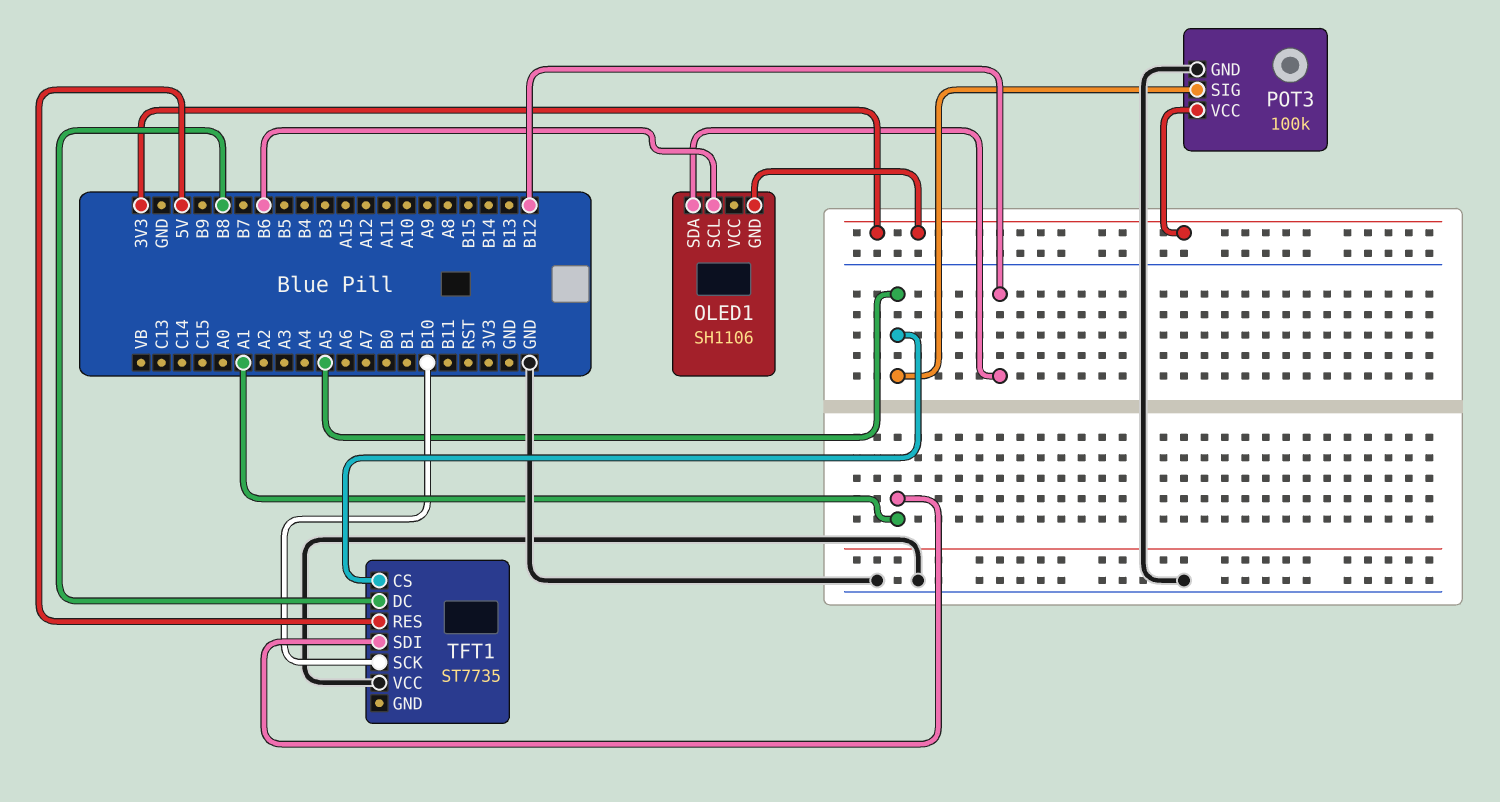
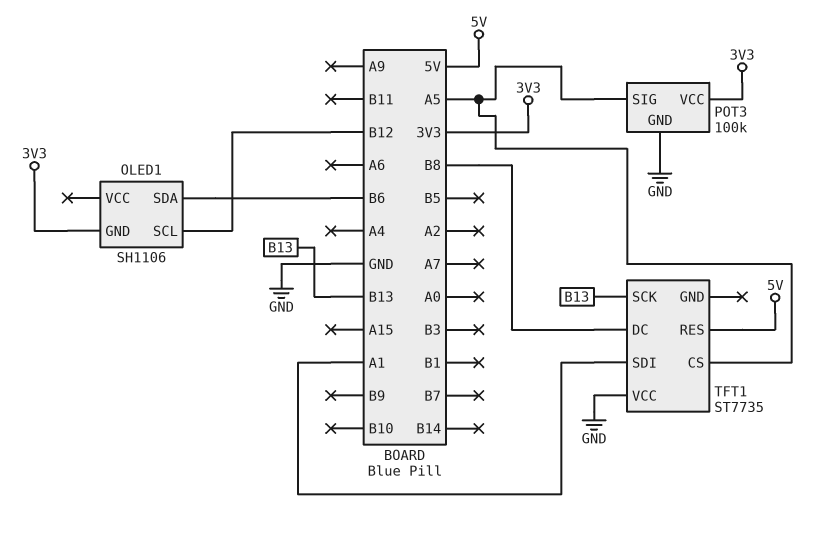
OLED1 pin SCL: B6 -> B12
OLED1 pin SDA: B12 -> B6
TFT1 pin SCK: B10 -> B13

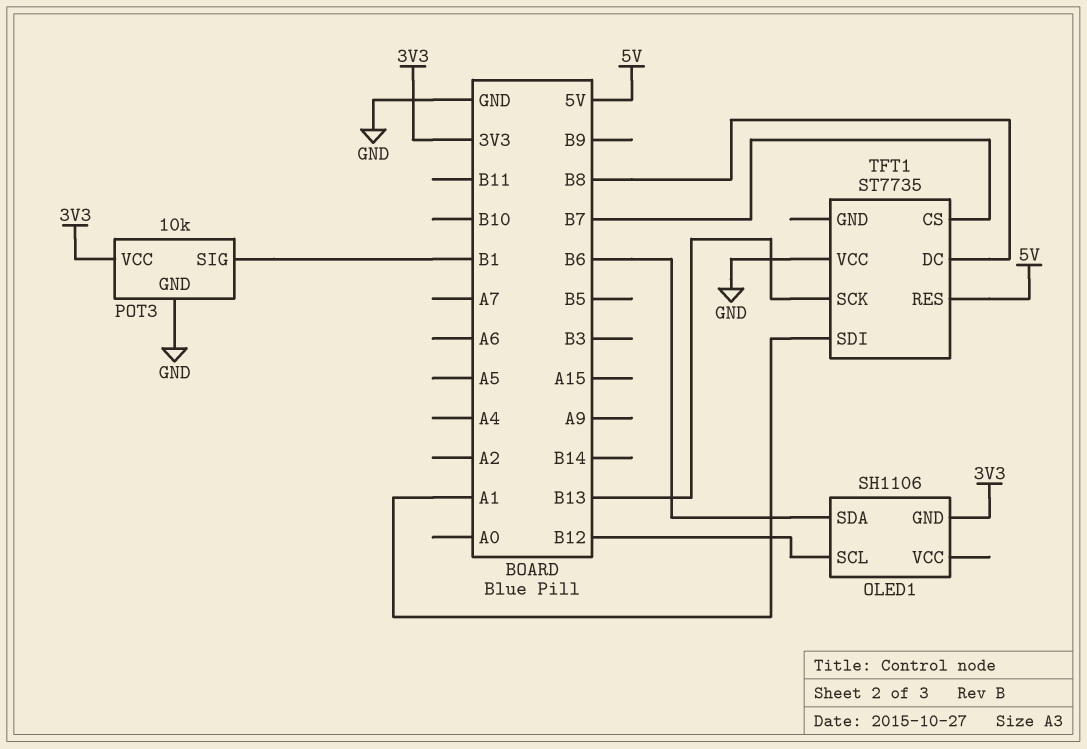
POT3: 100k -> 10k
POT3 pin SIG: A5 -> B1
TFT1 pin CS: A5 -> B7

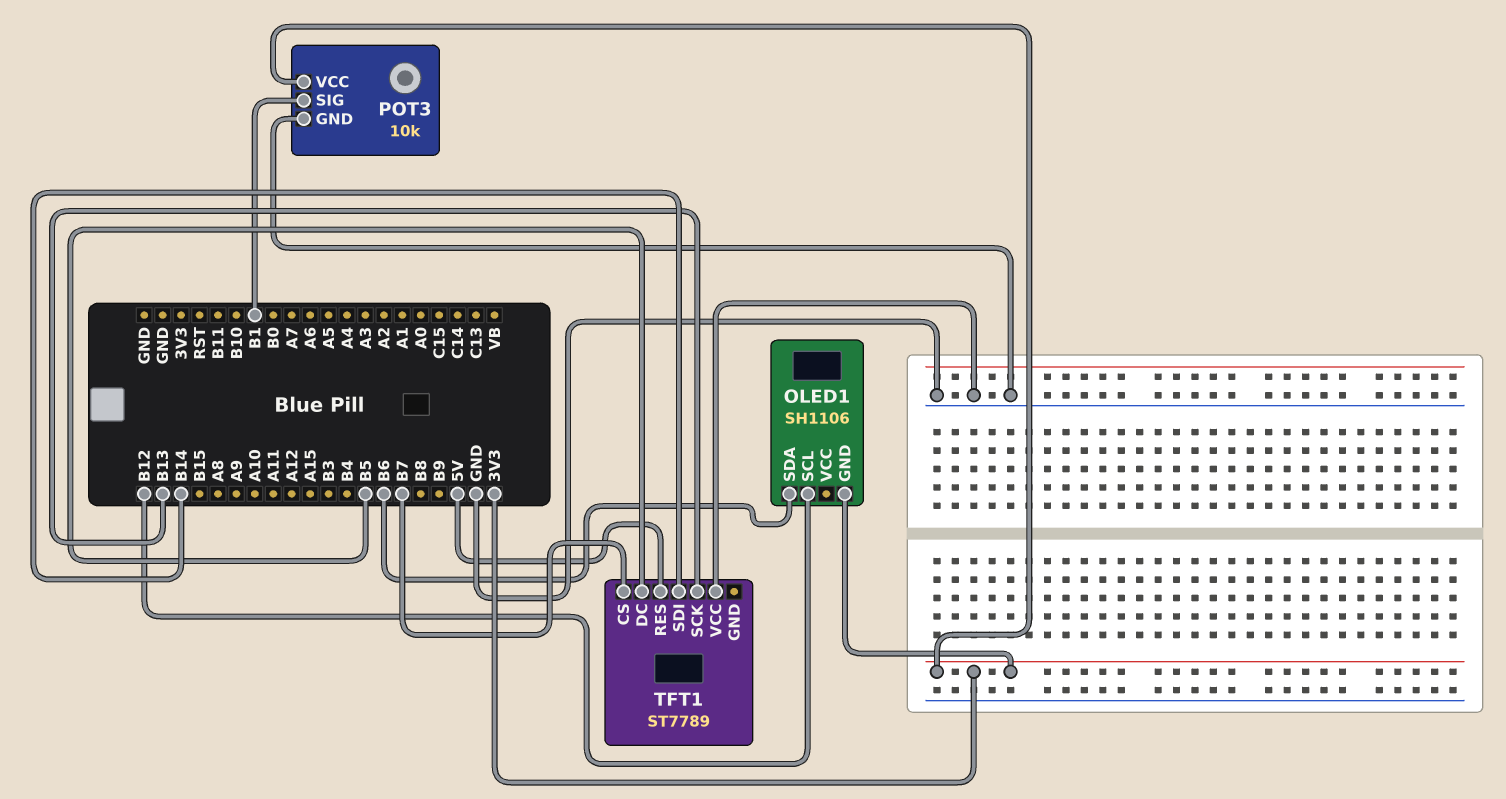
TFT1: ST7735 -> ST7789
TFT1 pin DC: B8 -> B5
TFT1 pin SDI: A1 -> B14

